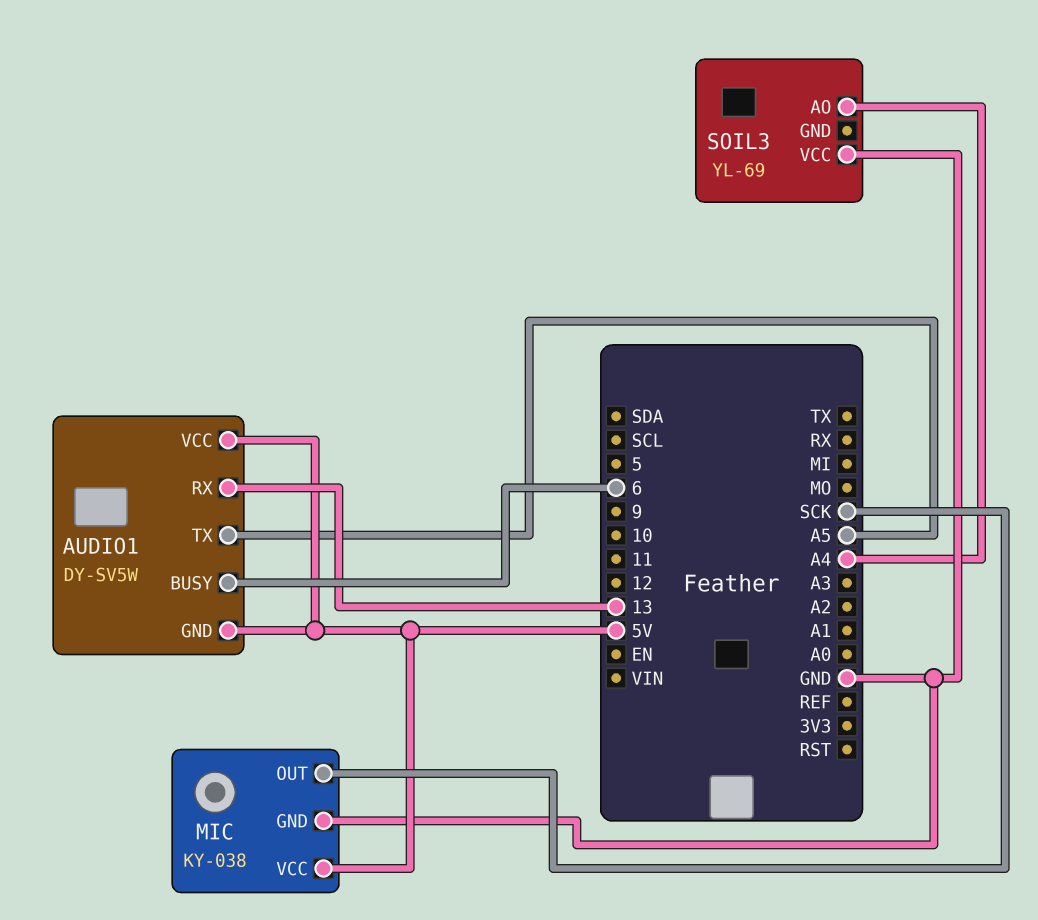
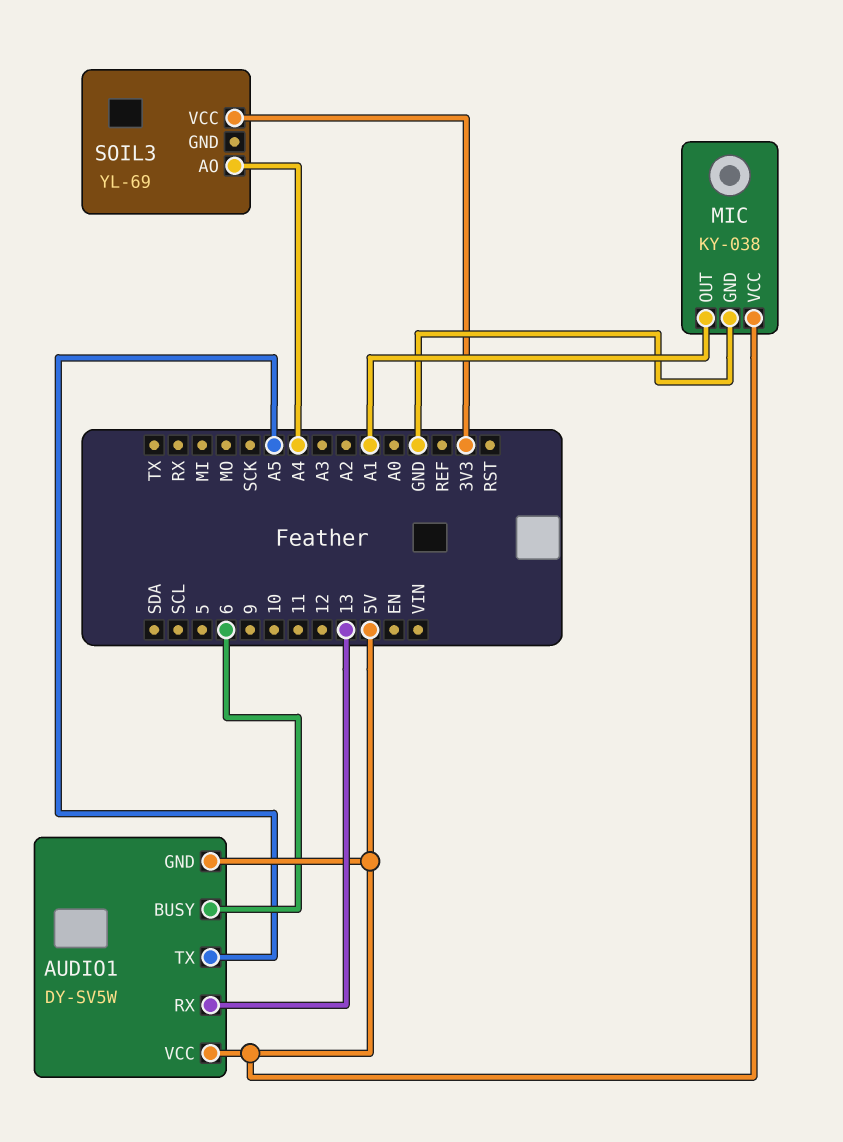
MIC pin OUT: SCK -> A1
SOIL3 pin VCC: GND -> 3V3

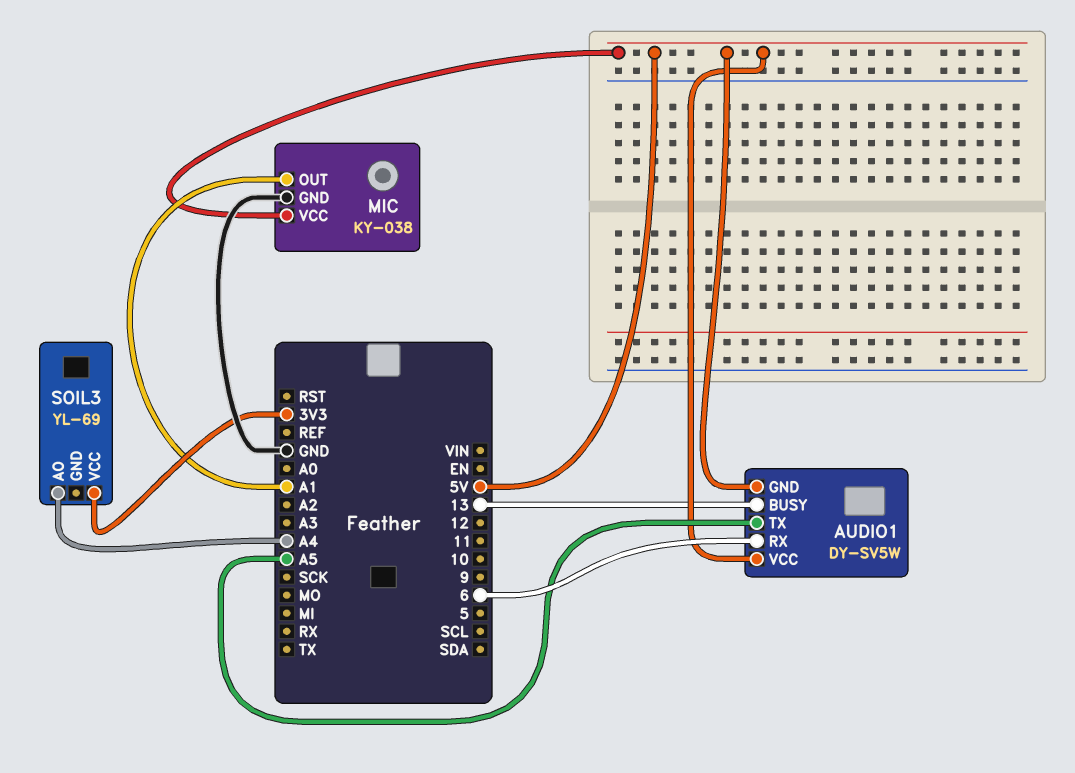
AUDIO1 pin BUSY: 6 -> 13
AUDIO1 pin RX: 13 -> 6

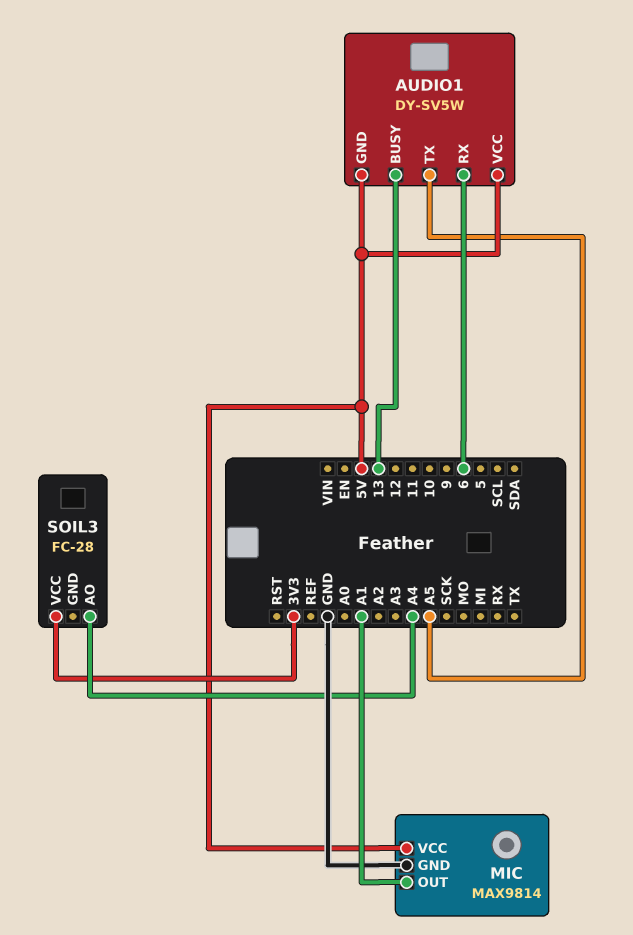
MIC: KY-038 -> MAX9814
SOIL3: YL-69 -> FC-28

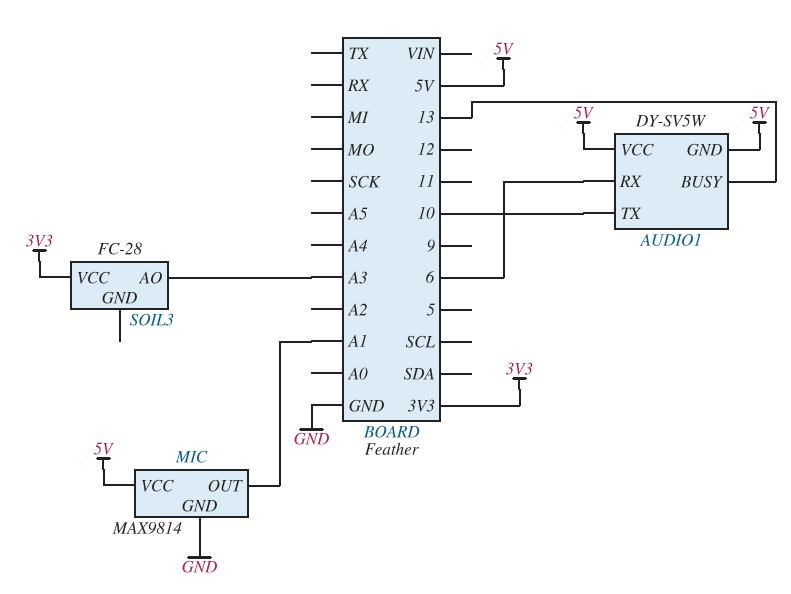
AUDIO1 pin TX: A5 -> 10
SOIL3 pin AO: A4 -> A3

